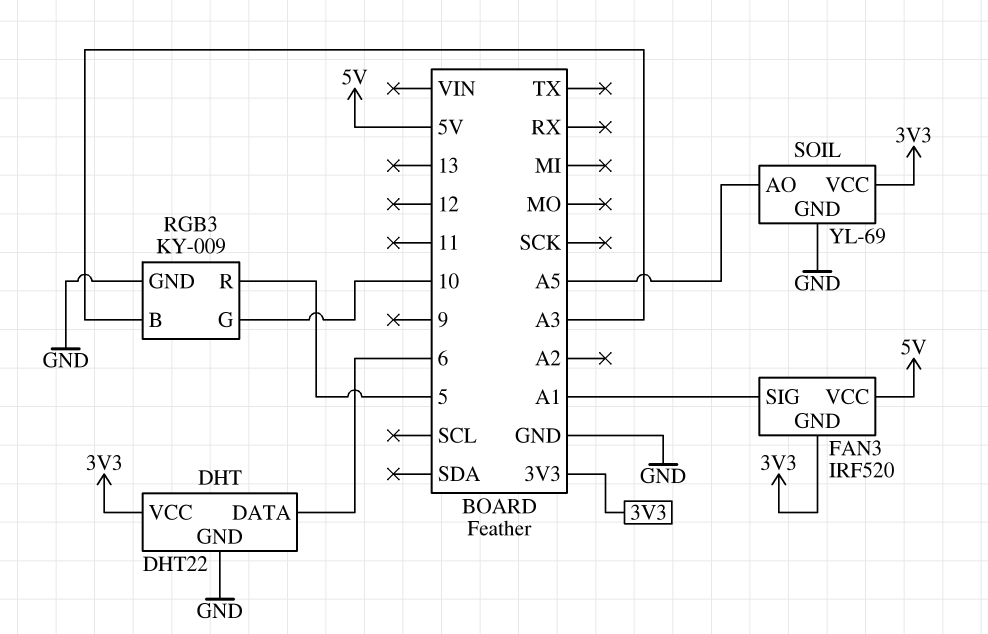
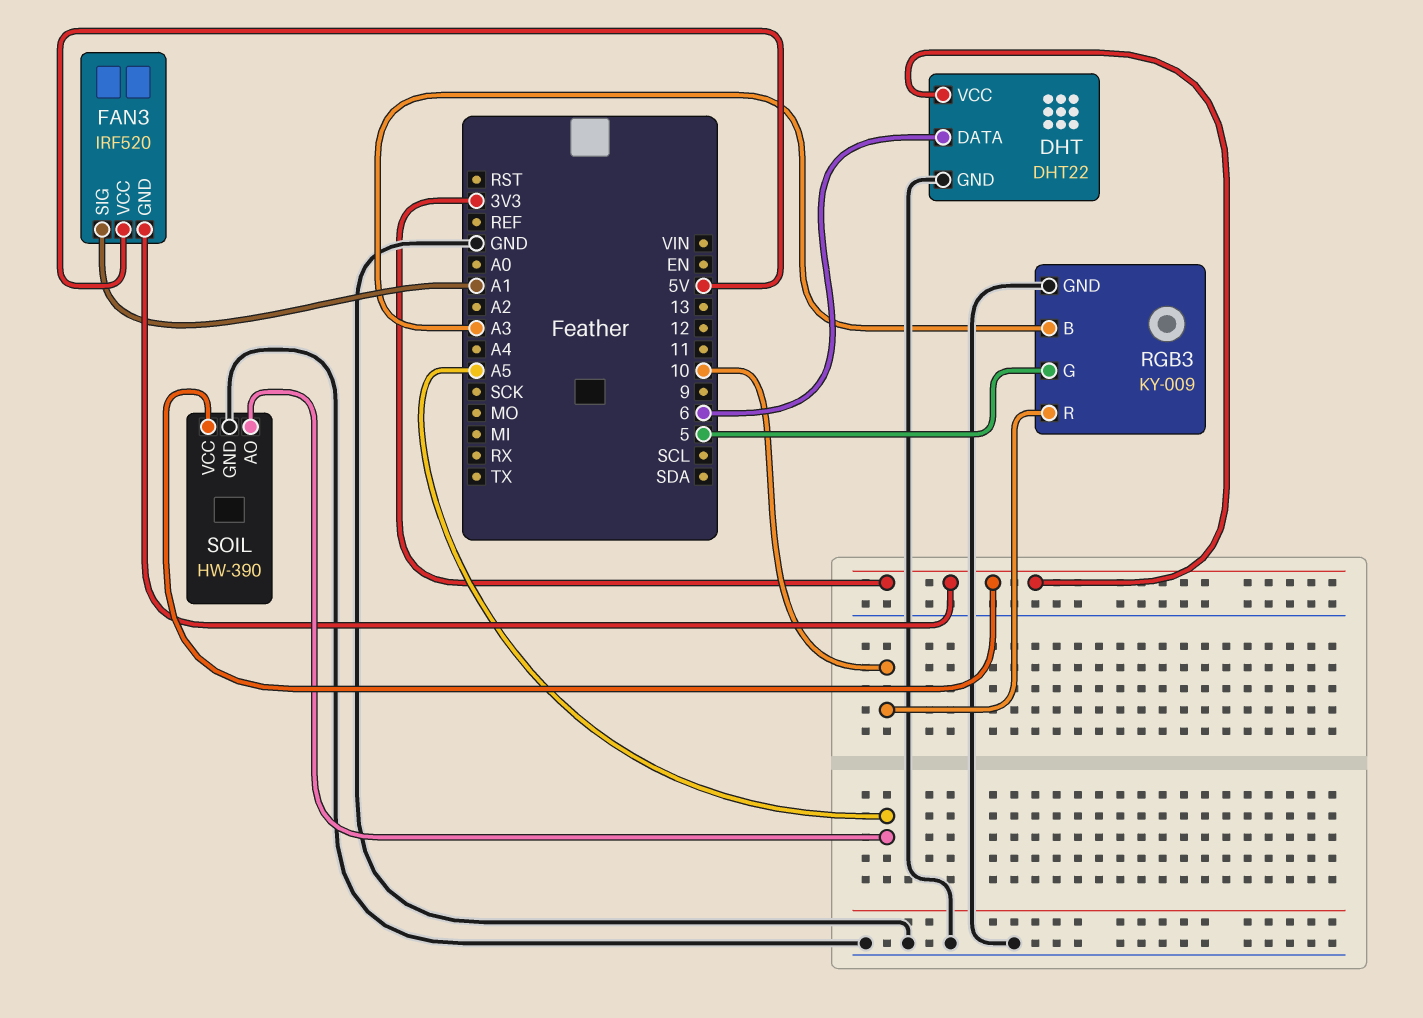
RGB3 pin G: 10 -> 5
RGB3 pin R: 5 -> 10
SOIL: YL-69 -> HW-390

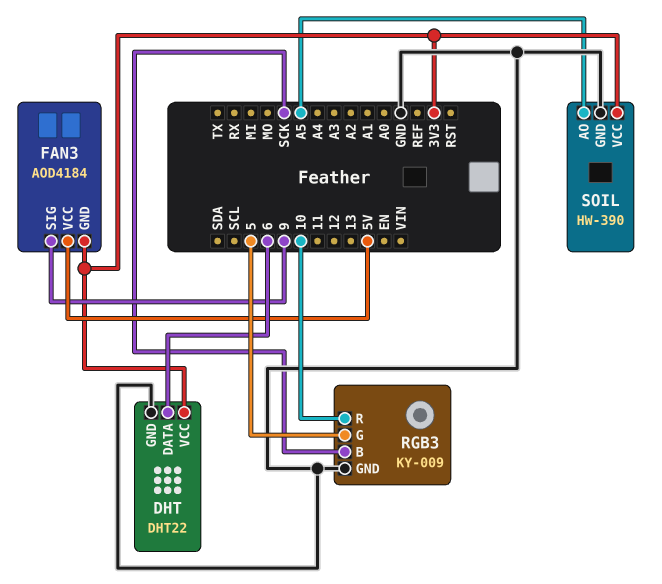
FAN3: IRF520 -> AOD4184
FAN3 pin SIG: A1 -> 9
RGB3 pin B: A3 -> SCK

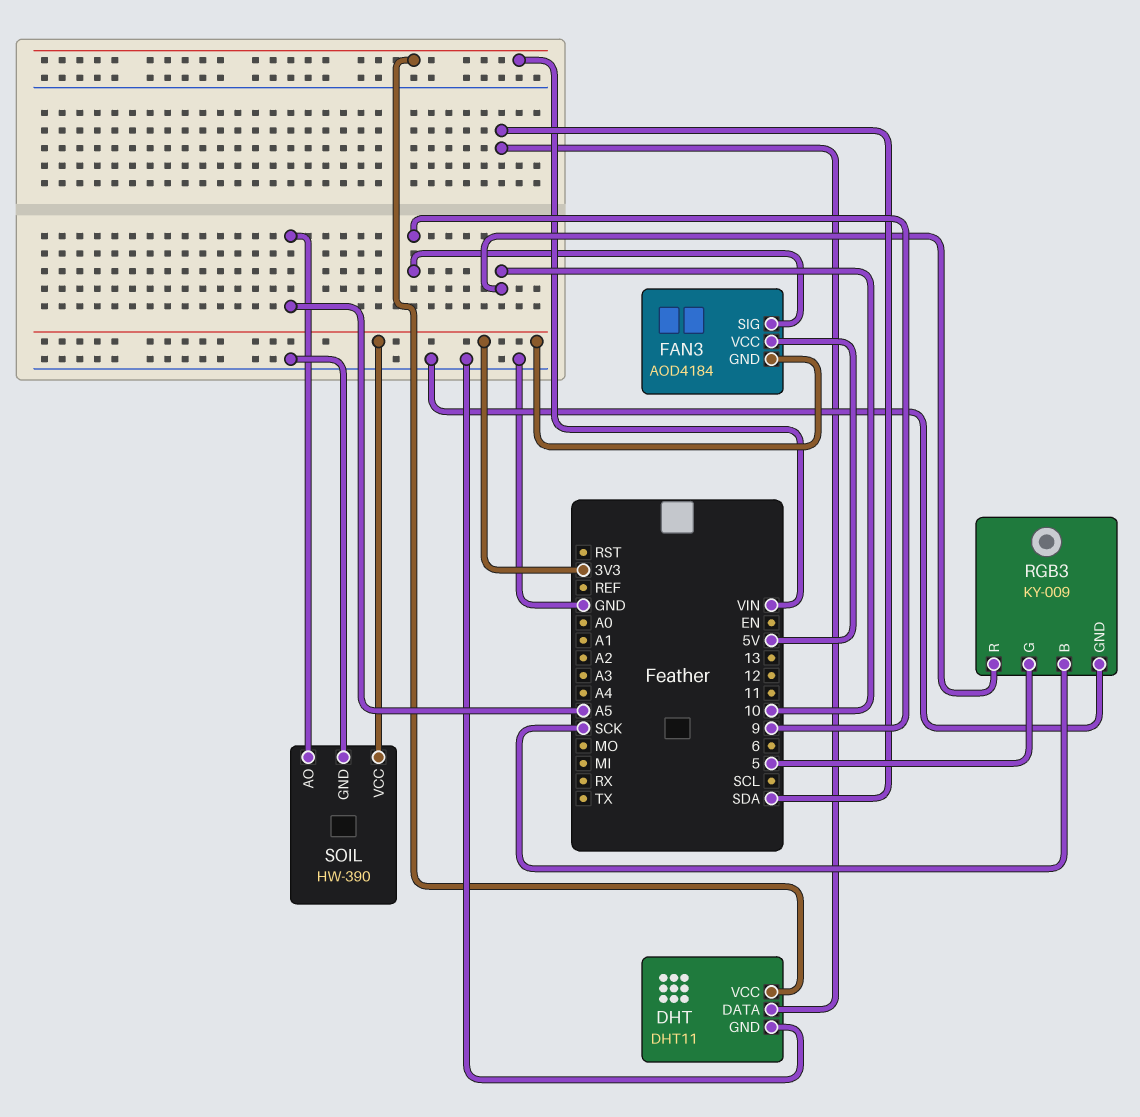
DHT: DHT22 -> DHT11
DHT pin DATA: 6 -> SDA
DHT pin VCC: 3V3 -> VIN

